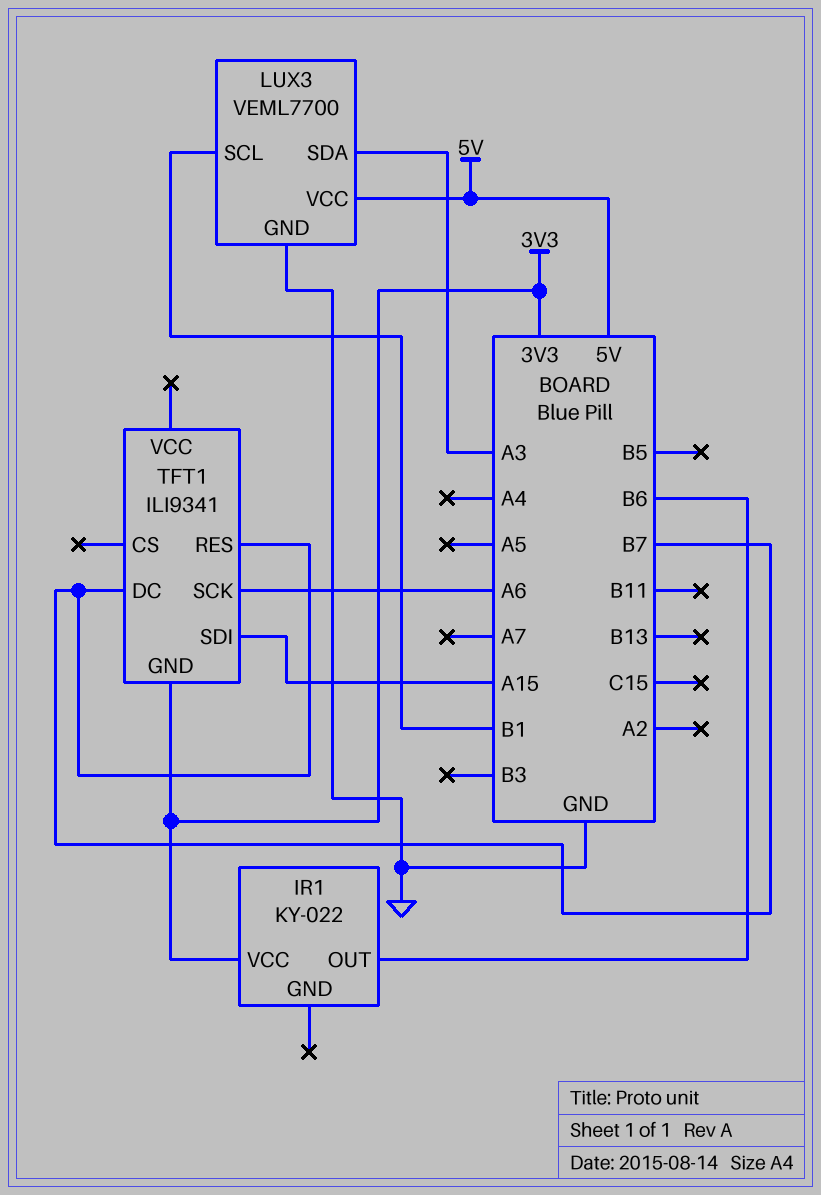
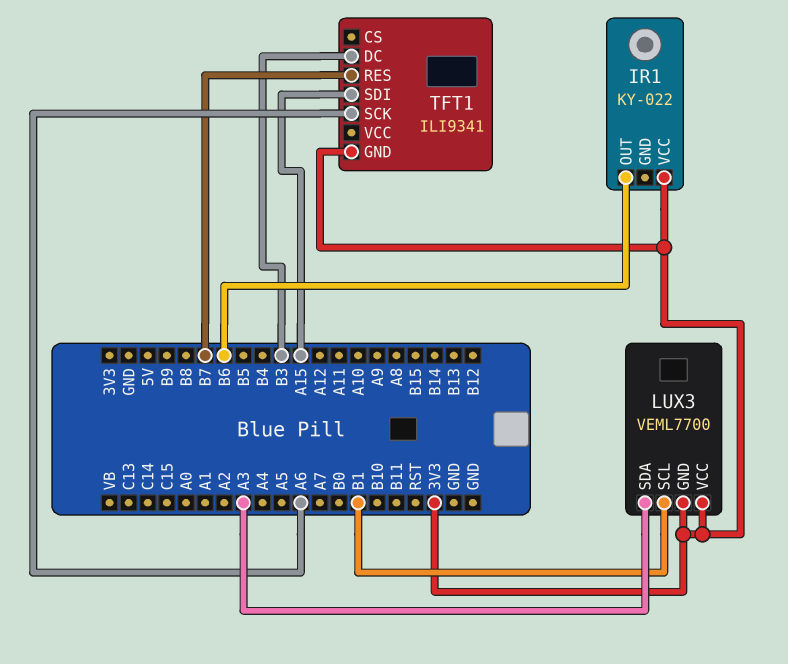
LUX3 pin GND: GND -> 3V3
LUX3 pin VCC: 5V -> 3V3
TFT1 pin DC: B7 -> B3

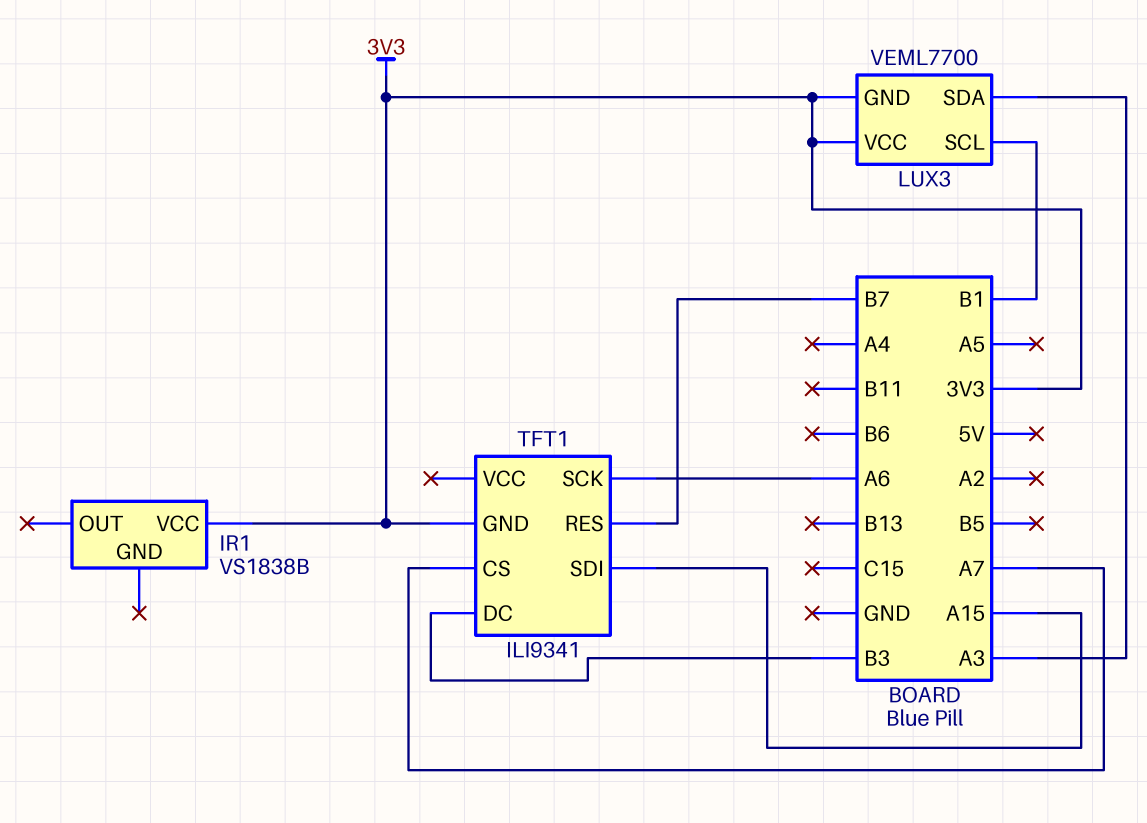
IR1: KY-022 -> VS1838B
IR1 pin OUT: B6 -> none
TFT1 pin CS: none -> A7

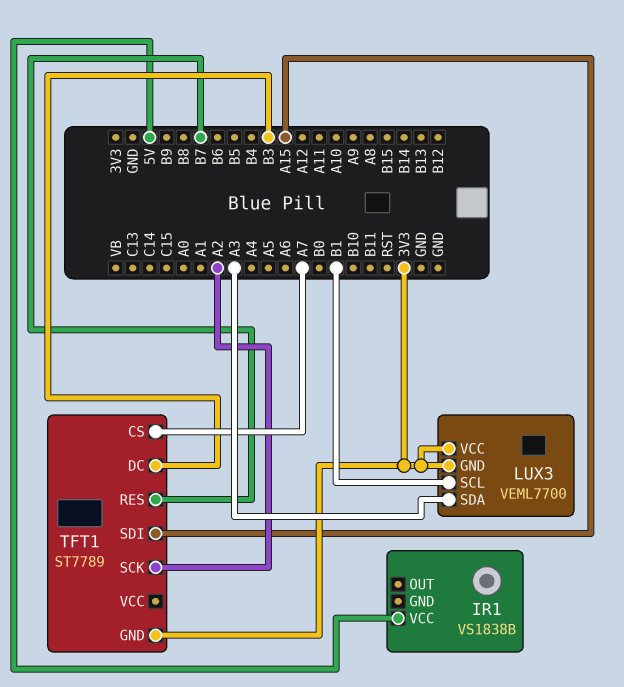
IR1 pin VCC: 3V3 -> 5V
TFT1: ILI9341 -> ST7789
TFT1 pin SCK: A6 -> A2

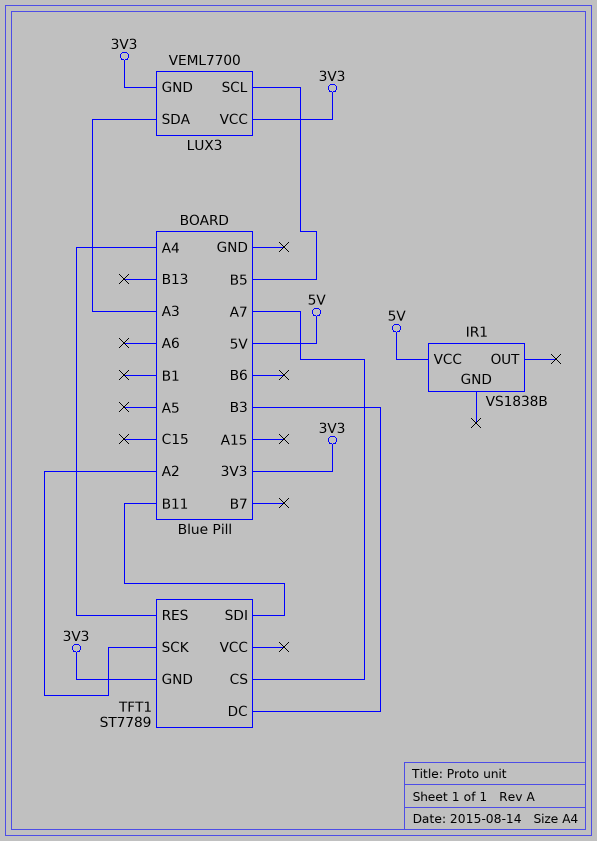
LUX3 pin SCL: B1 -> B5
TFT1 pin RES: B7 -> A4
TFT1 pin SDI: A15 -> B11

